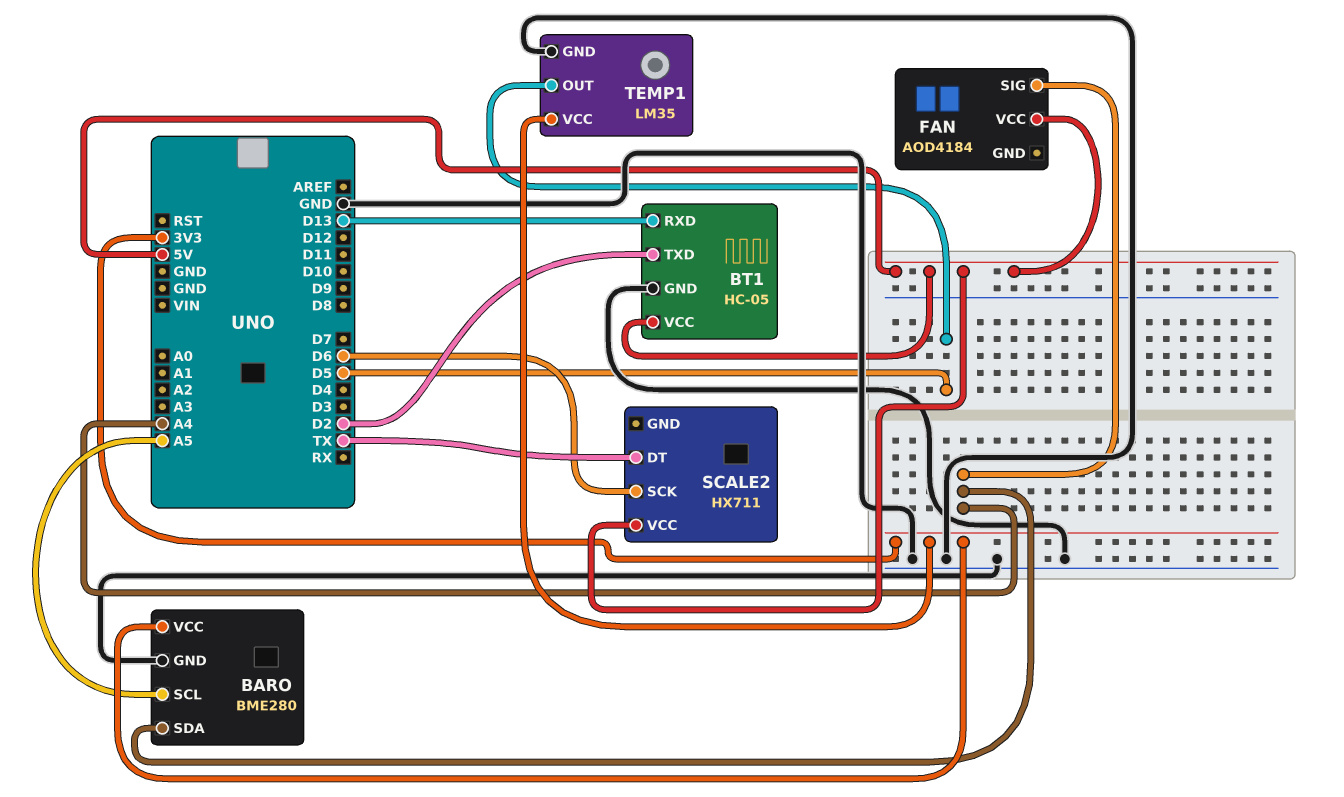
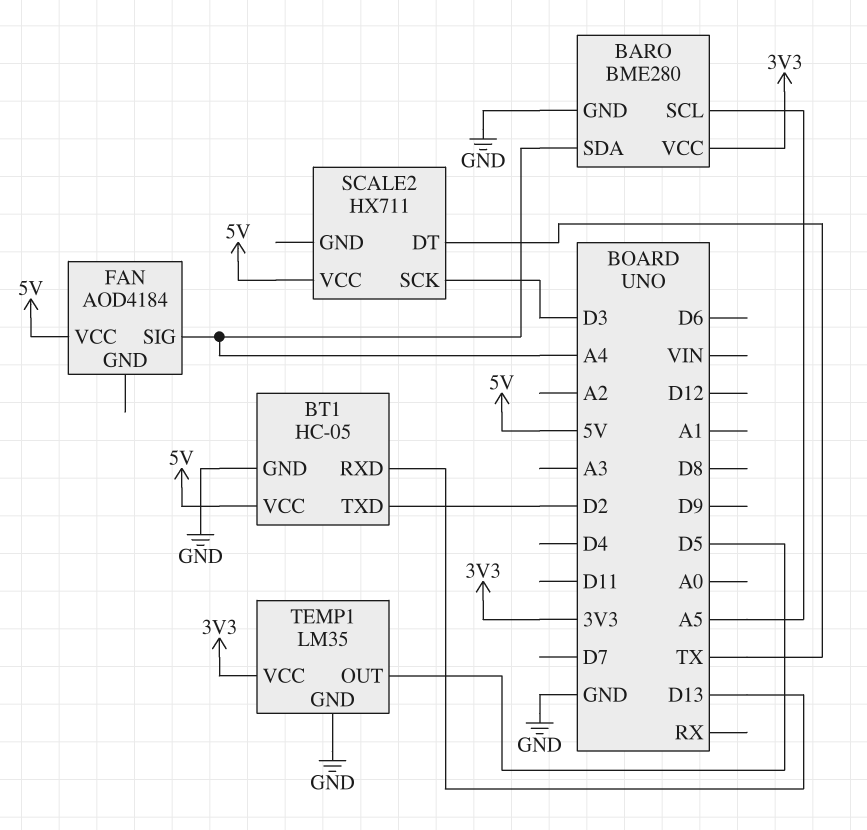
SCALE2 pin SCK: D6 -> D3

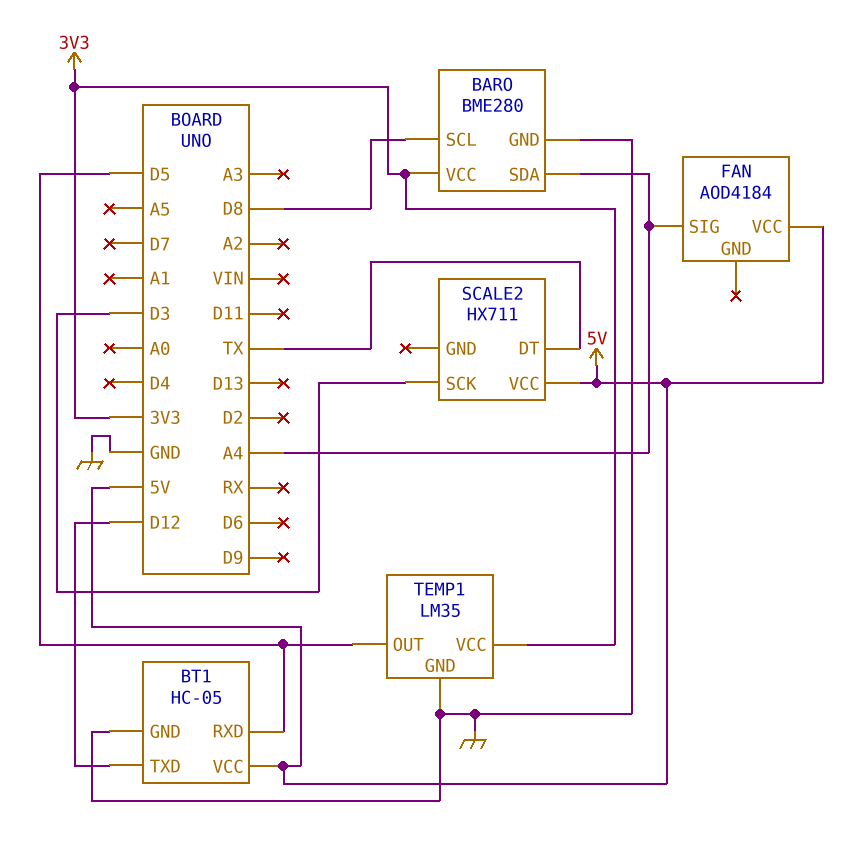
BARO pin SCL: A5 -> D8
BT1 pin RXD: D13 -> D5
BT1 pin TXD: D2 -> D12

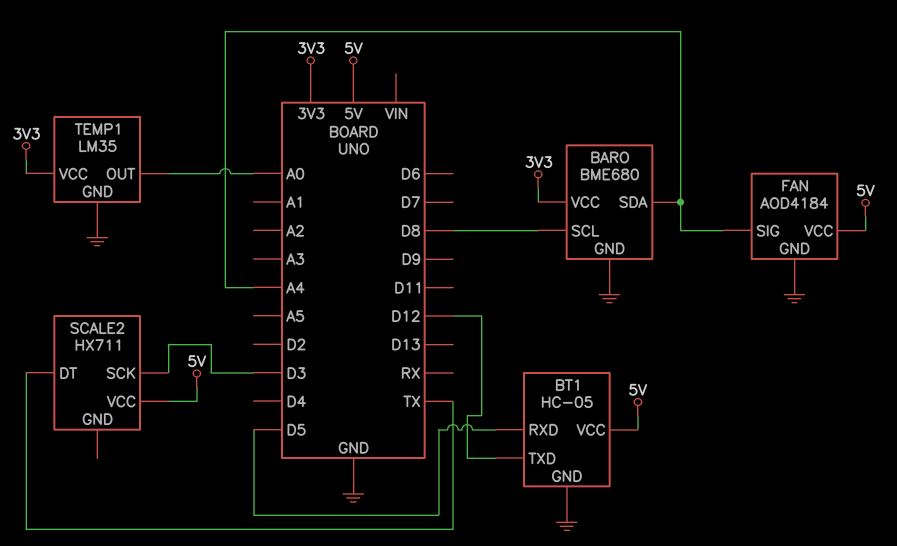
BARO: BME280 -> BME680
FAN pin GND: none -> GND
TEMP1 pin OUT: D5 -> A0

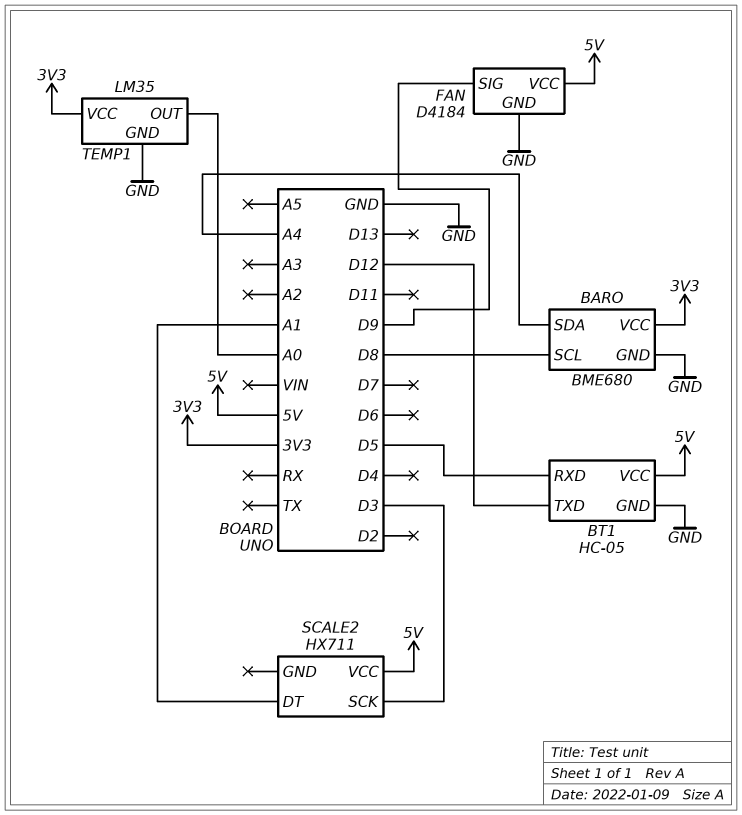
FAN: AOD4184 -> D4184
FAN pin SIG: A4 -> D9
SCALE2 pin DT: TX -> A1

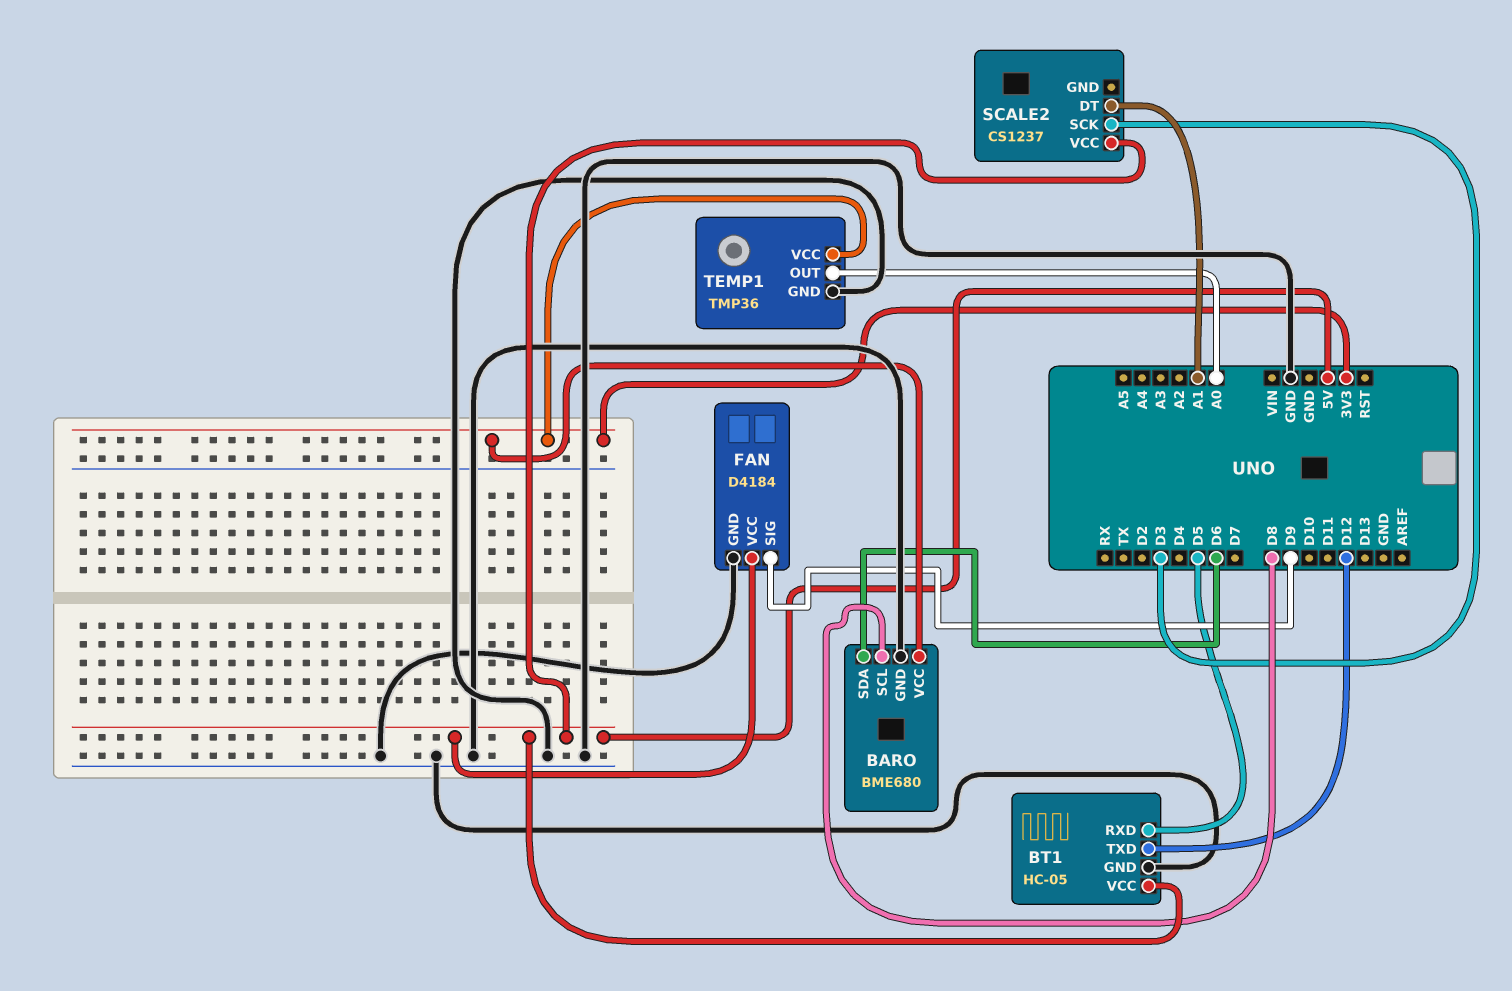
BARO pin SDA: A4 -> D6
SCALE2: HX711 -> CS1237
TEMP1: LM35 -> TMP36

